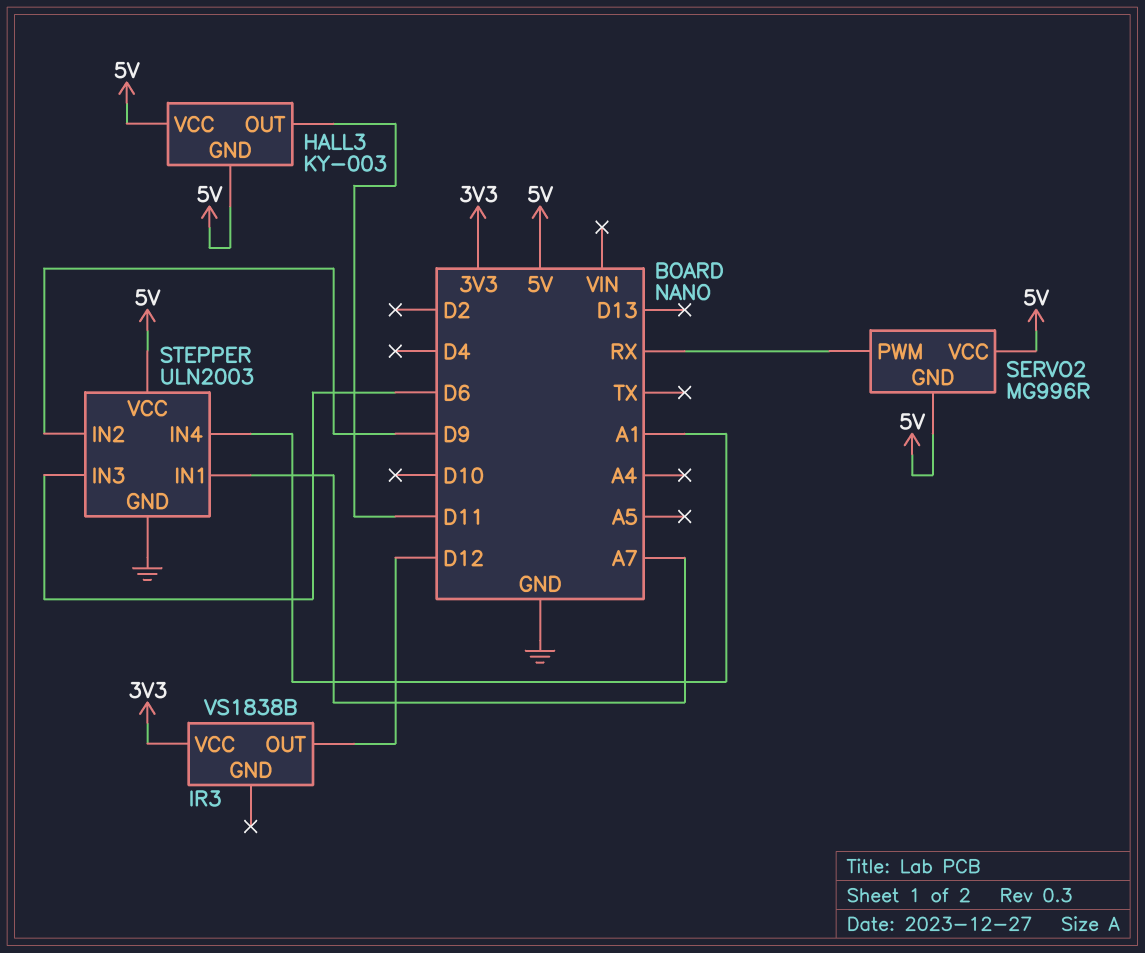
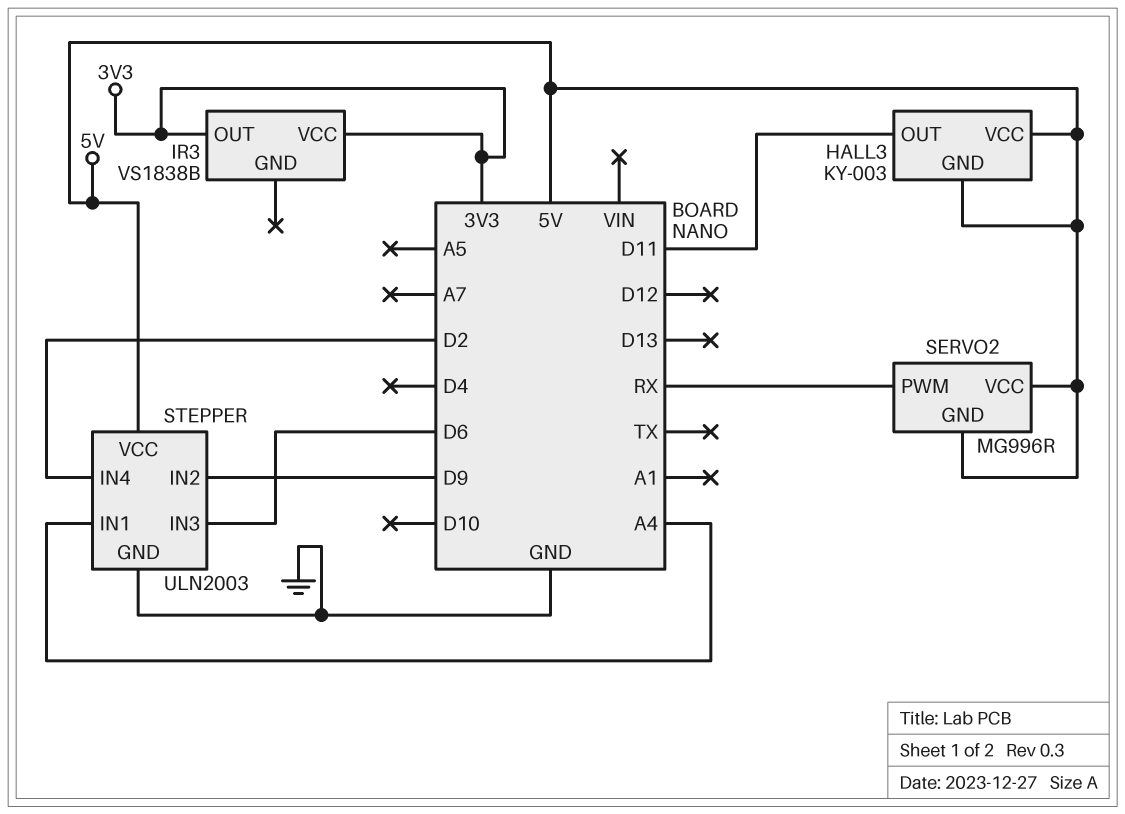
IR3 pin OUT: D12 -> 3V3
STEPPER pin IN1: A7 -> A4
STEPPER pin IN4: A1 -> D2

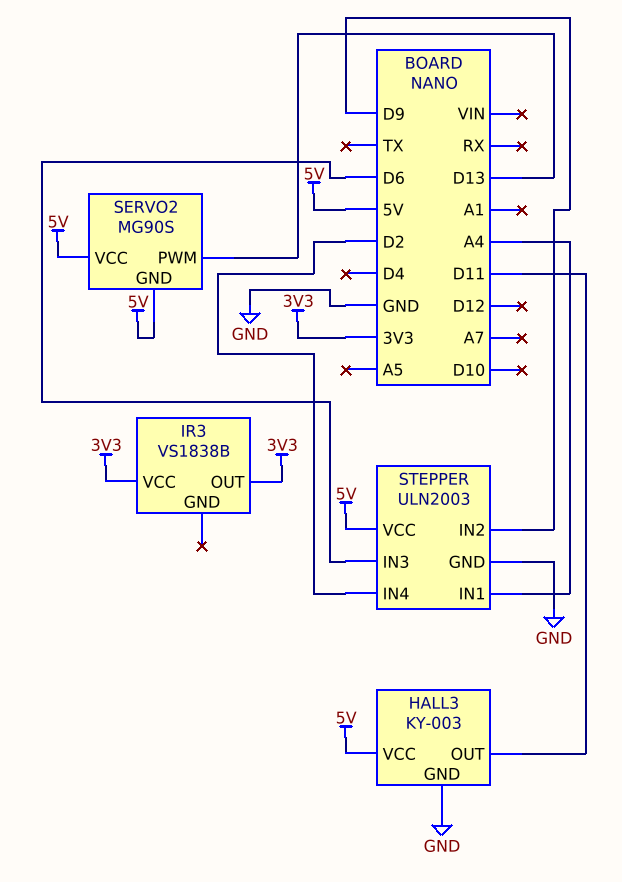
HALL3 pin GND: 5V -> GND
SERVO2: MG996R -> MG90S
SERVO2 pin PWM: RX -> D13

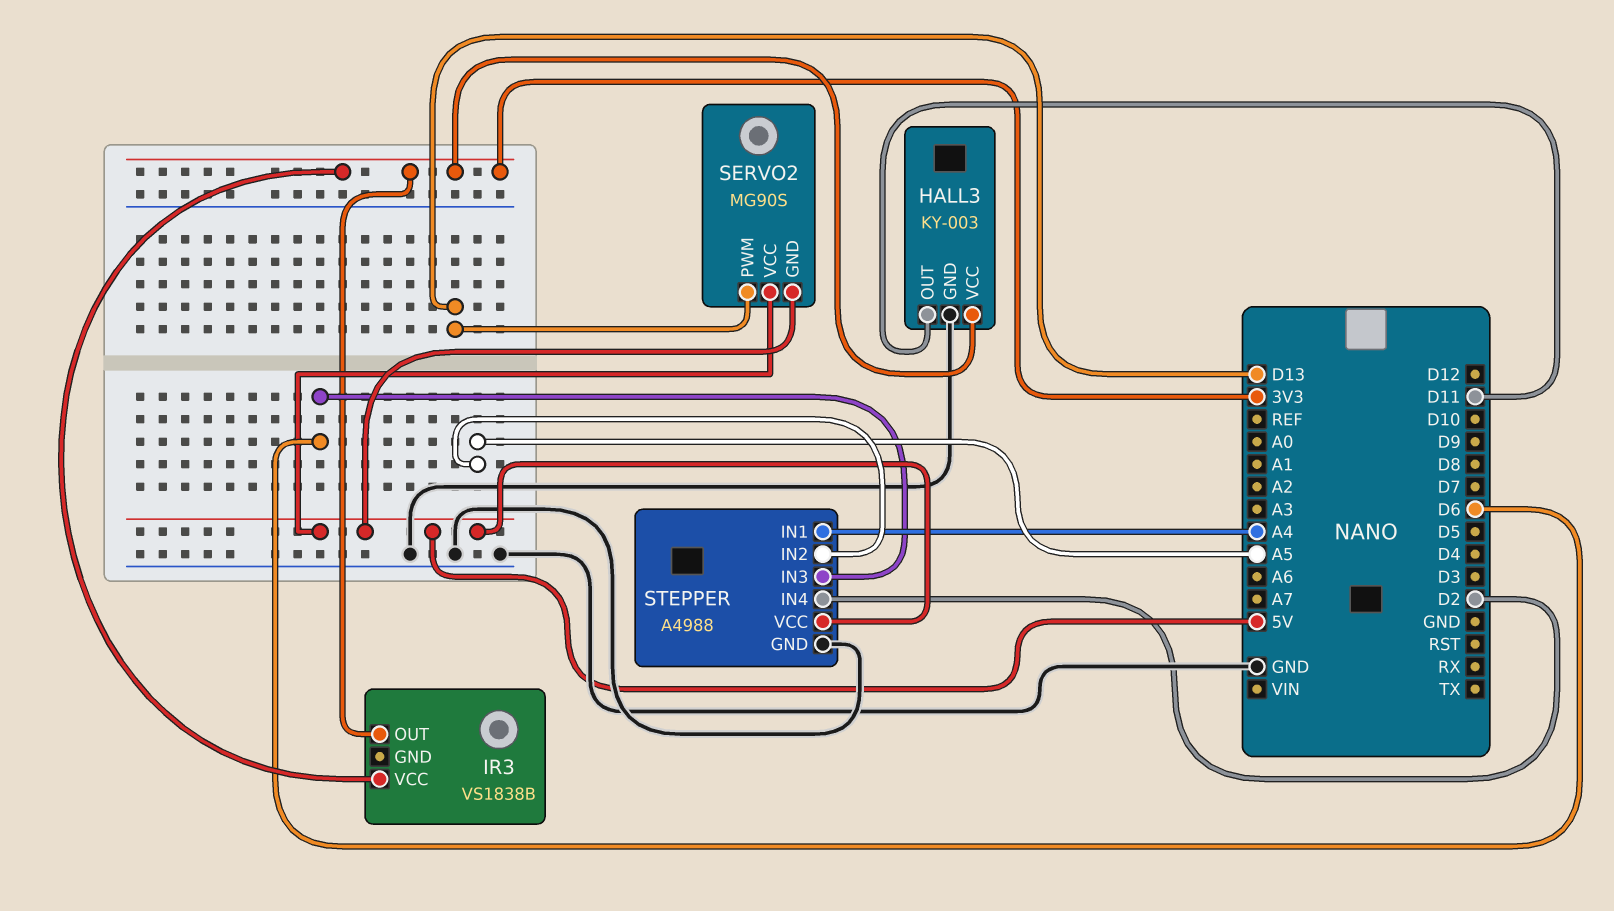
HALL3 pin VCC: 5V -> 3V3
STEPPER: ULN2003 -> A4988
STEPPER pin IN2: D9 -> A5

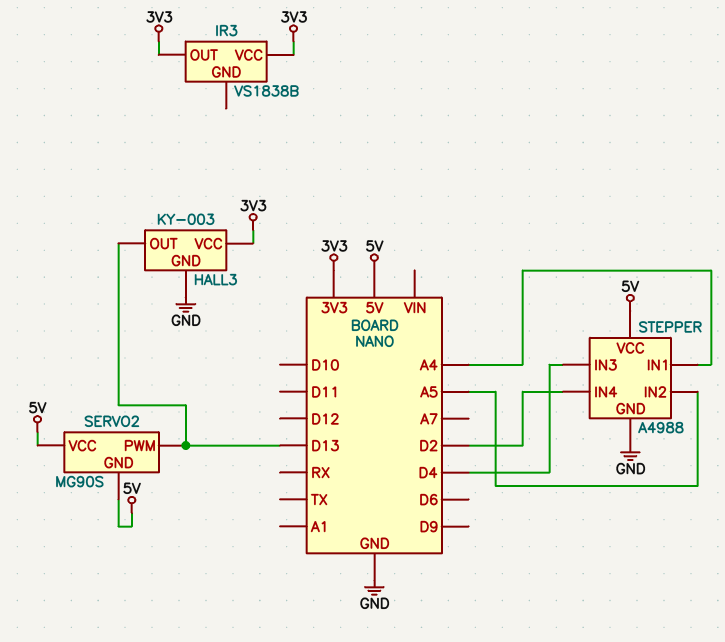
HALL3 pin OUT: D11 -> D13
STEPPER pin IN3: D6 -> D4

